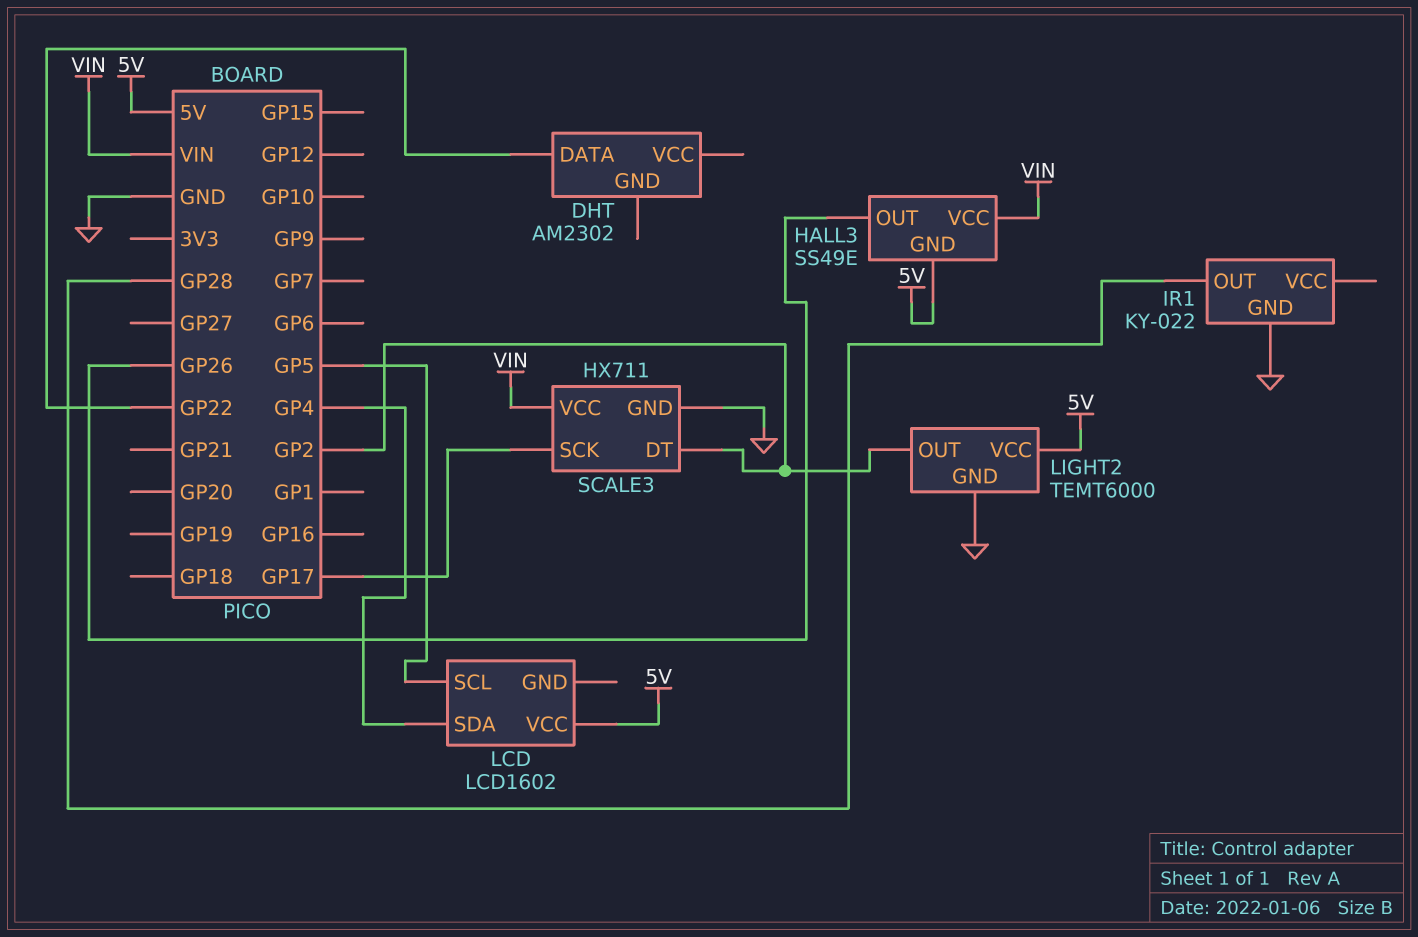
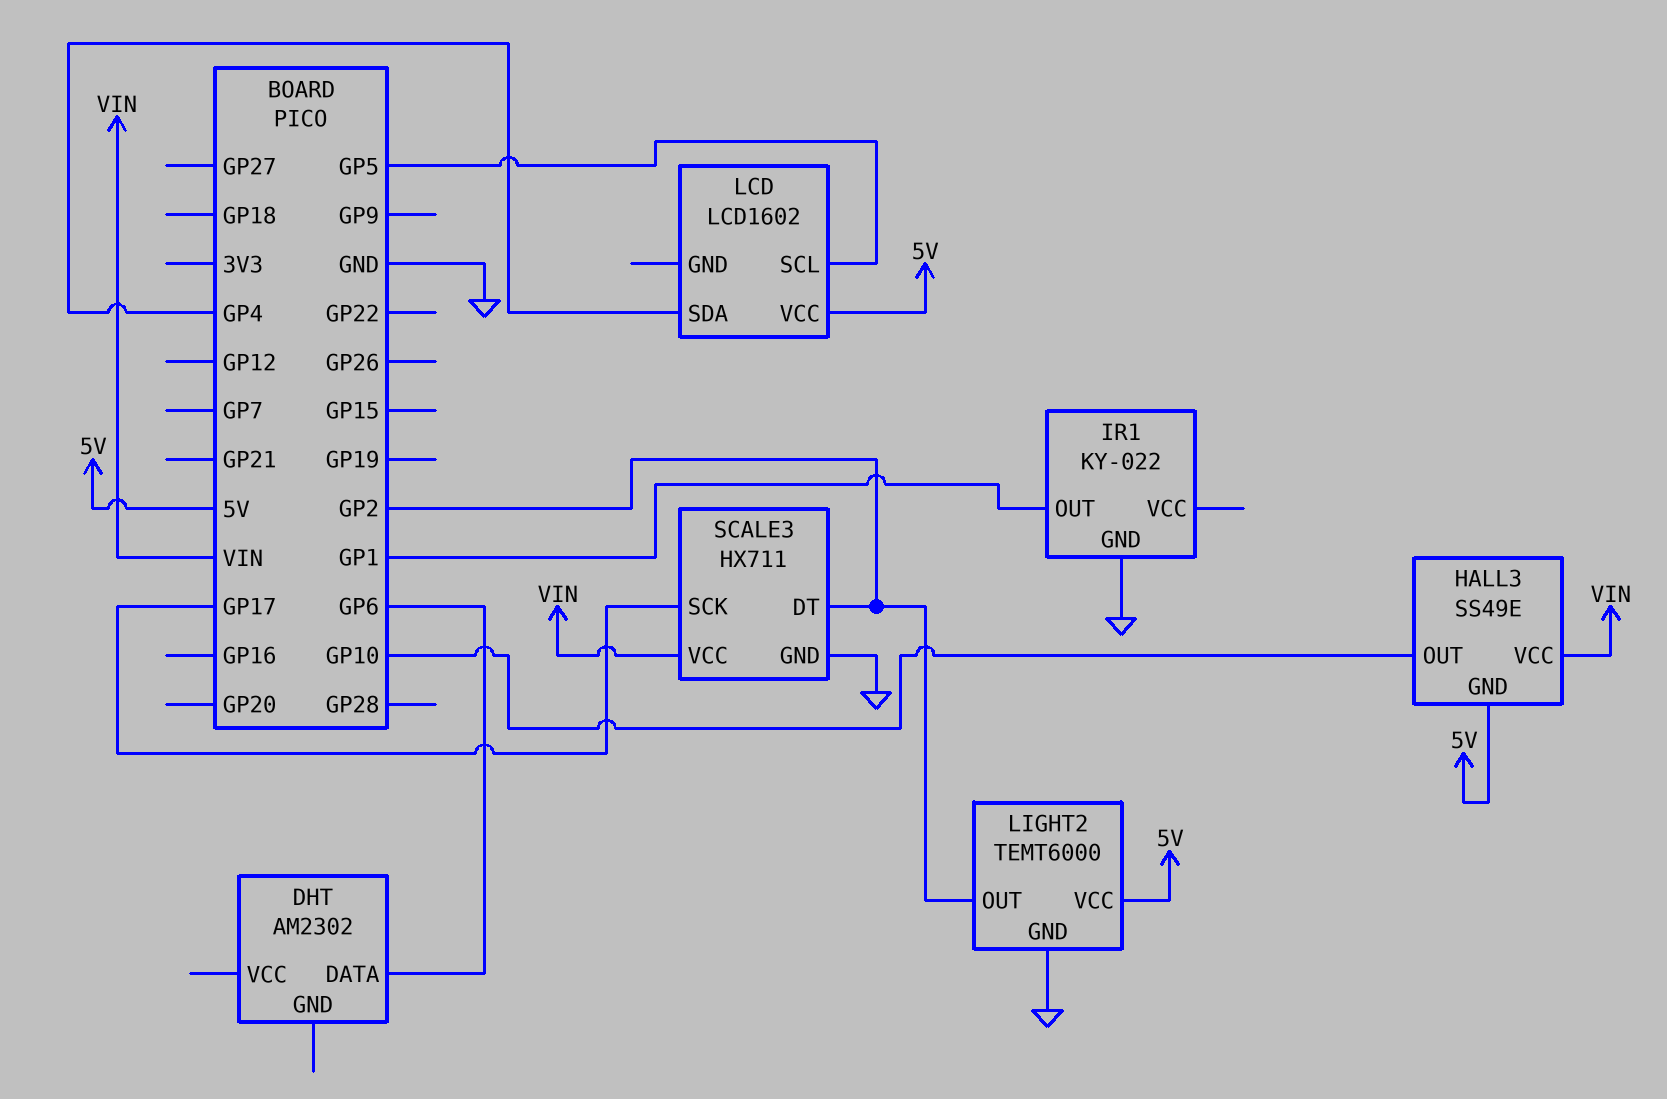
DHT pin DATA: GP22 -> GP6
HALL3 pin OUT: GP26 -> GP10
IR1 pin OUT: GP28 -> GP1

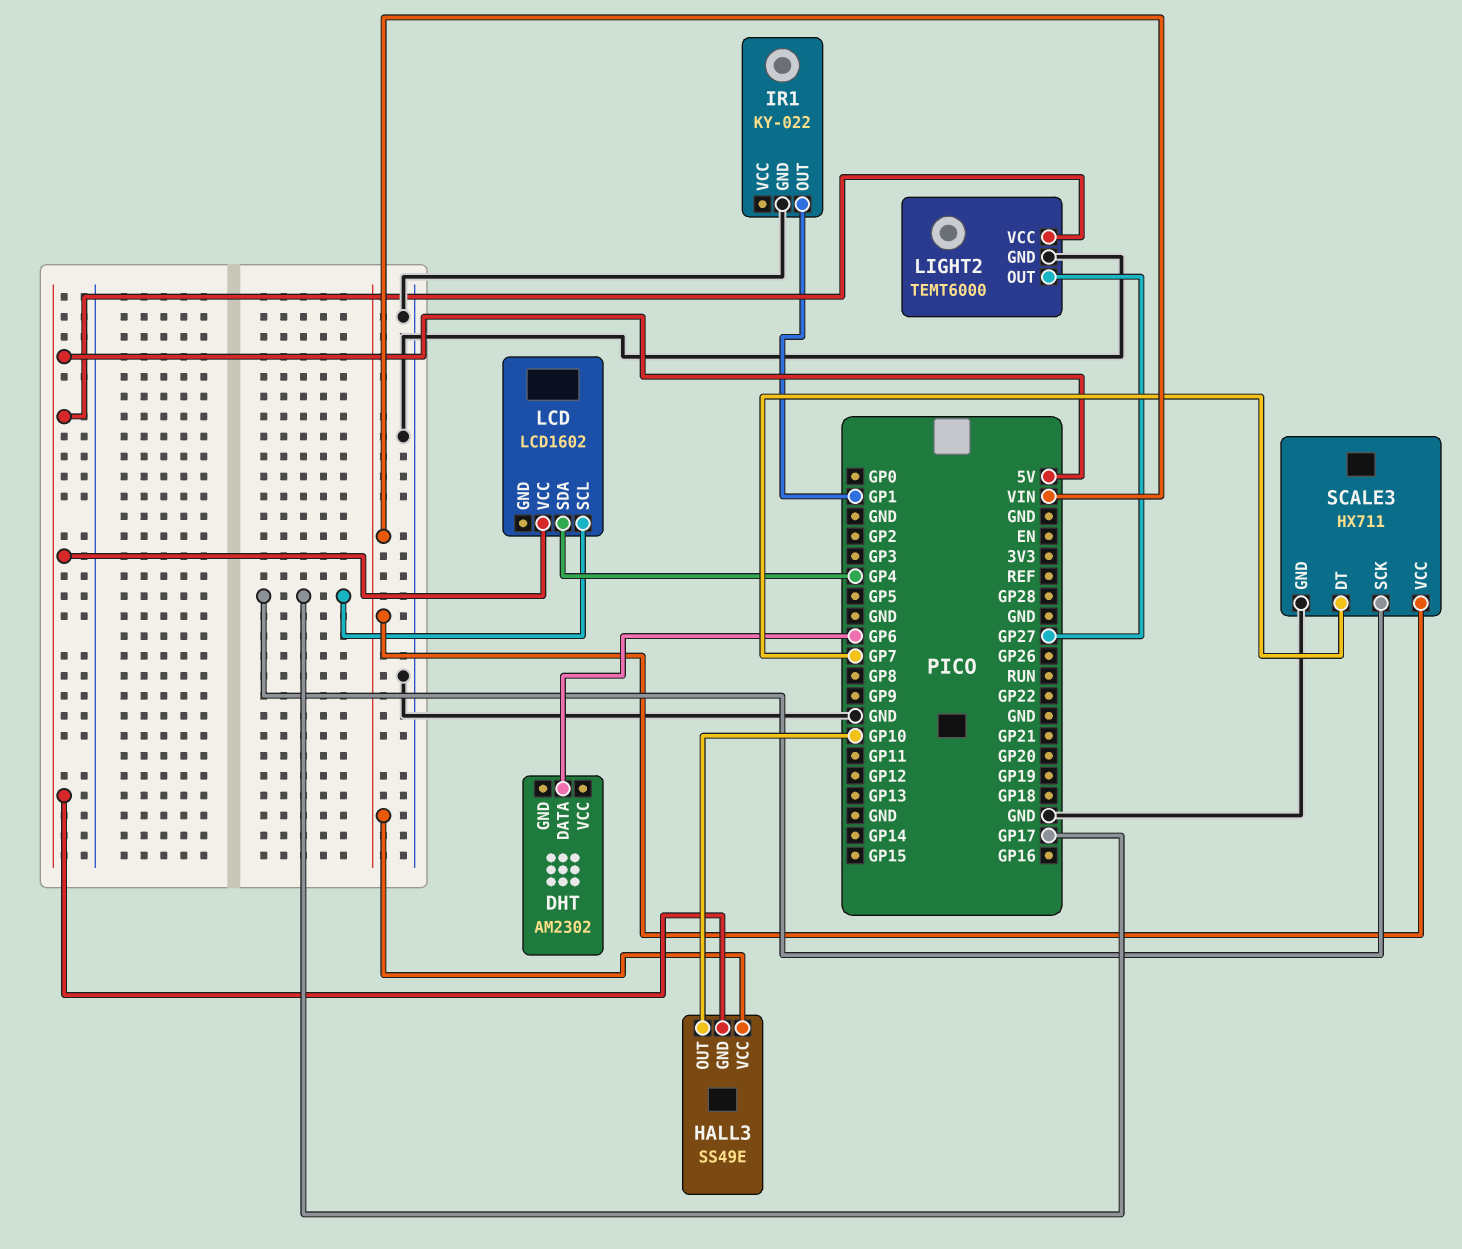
LCD pin SCL: GP5 -> GP17
LIGHT2 pin OUT: GP2 -> GP27
SCALE3 pin DT: GP2 -> GP7

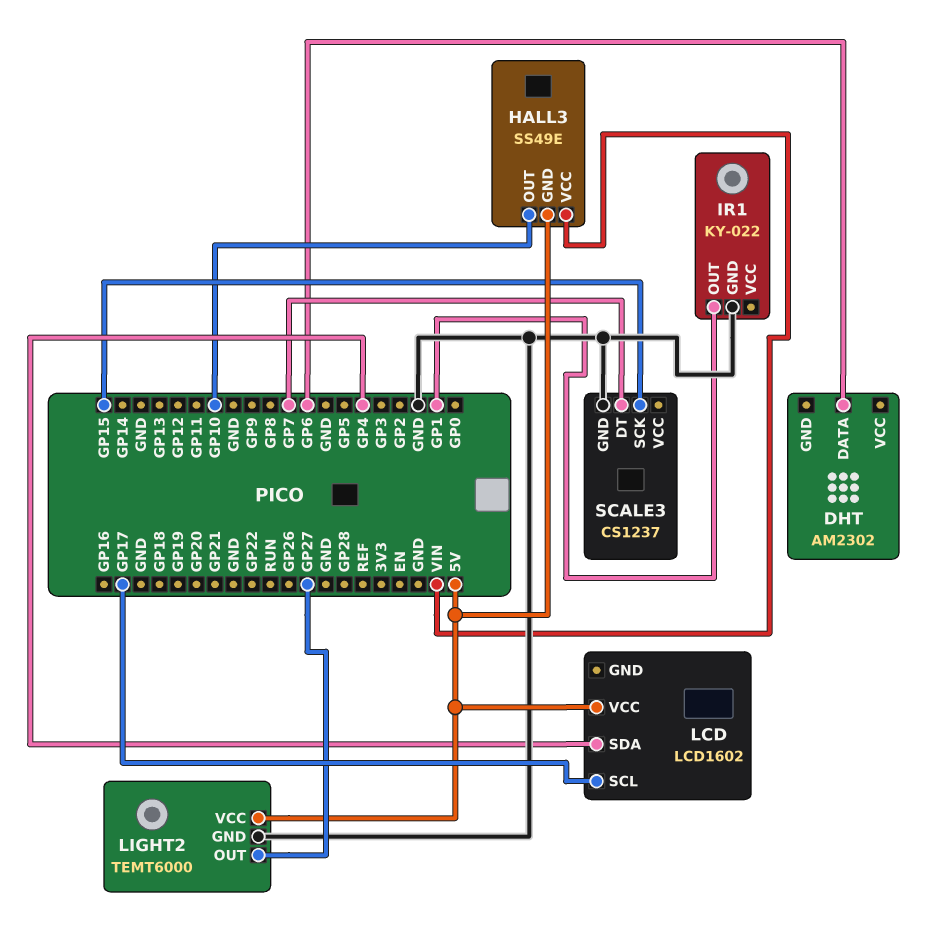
SCALE3: HX711 -> CS1237
SCALE3 pin SCK: GP17 -> GP15
SCALE3 pin VCC: VIN -> none

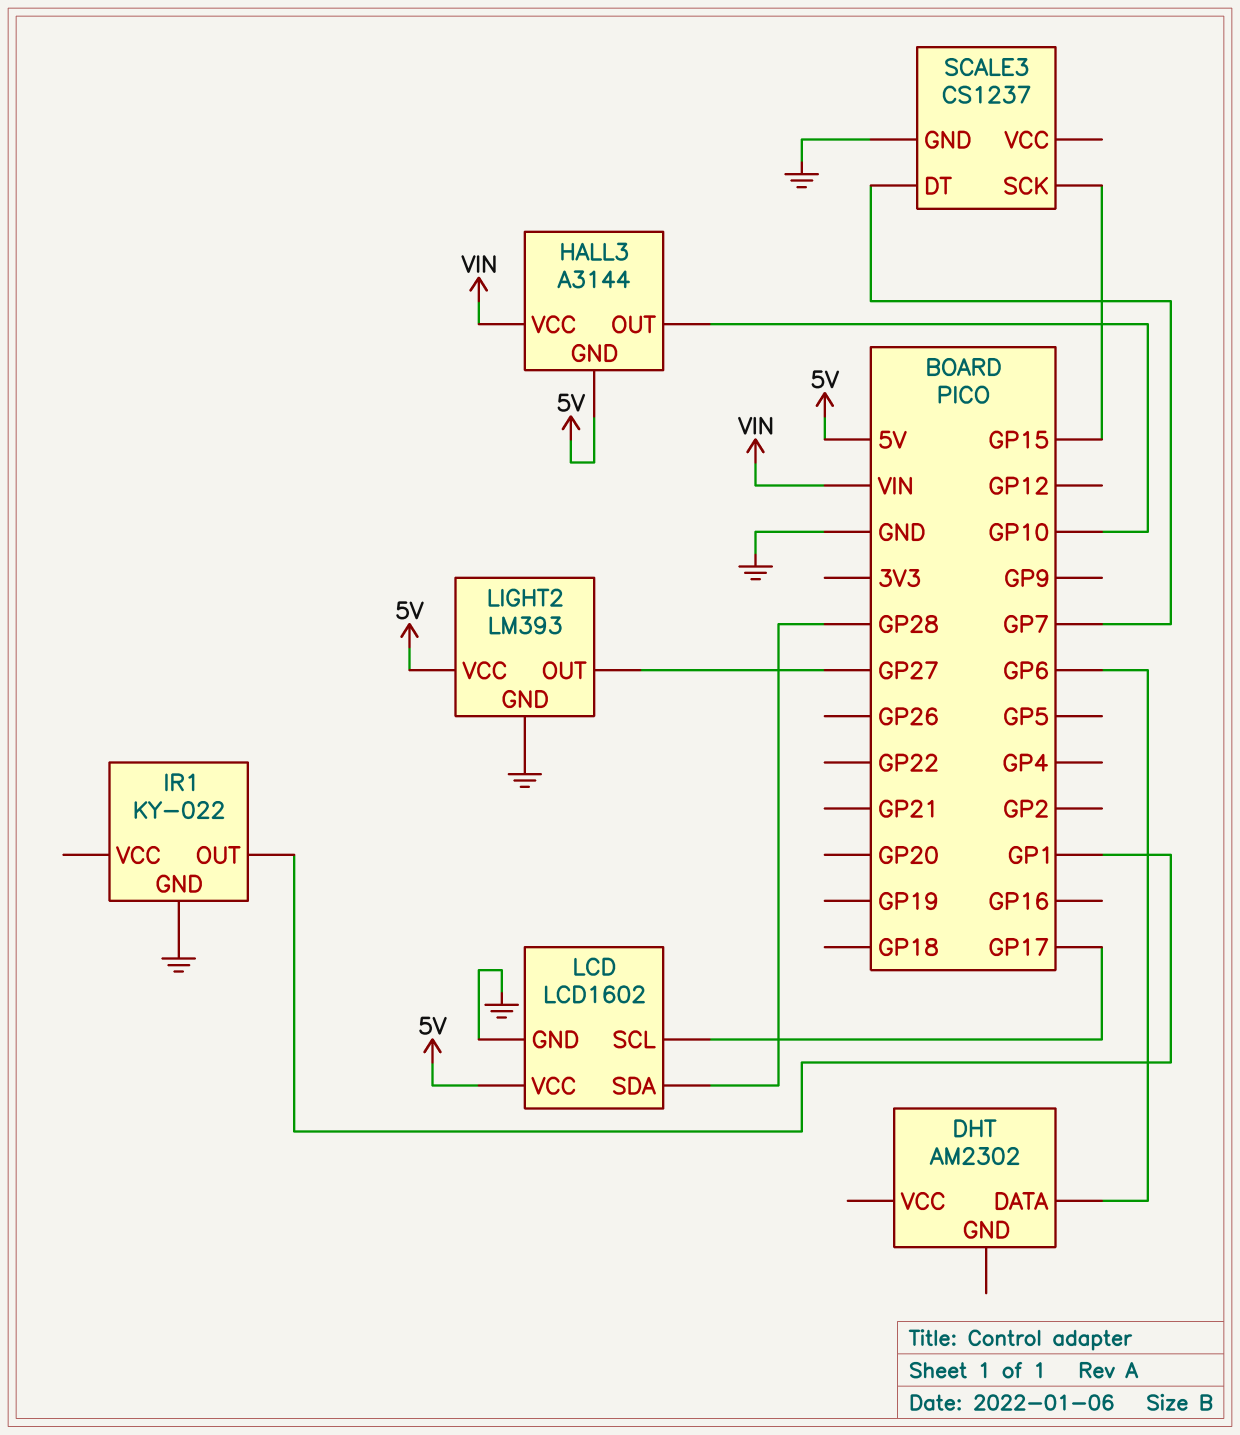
HALL3: SS49E -> A3144
LCD pin GND: none -> GND
LCD pin SDA: GP4 -> GP28
LIGHT2: TEMT6000 -> LM393

